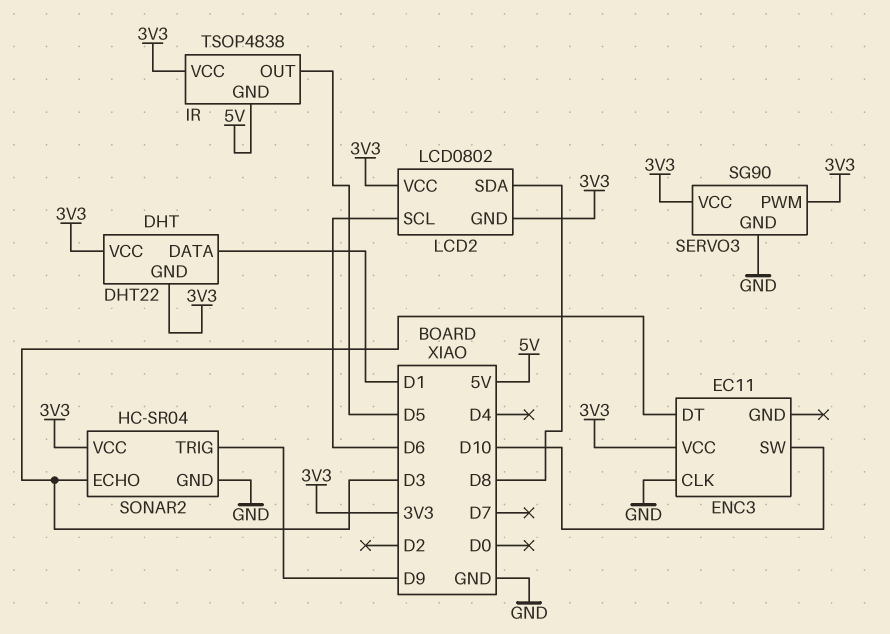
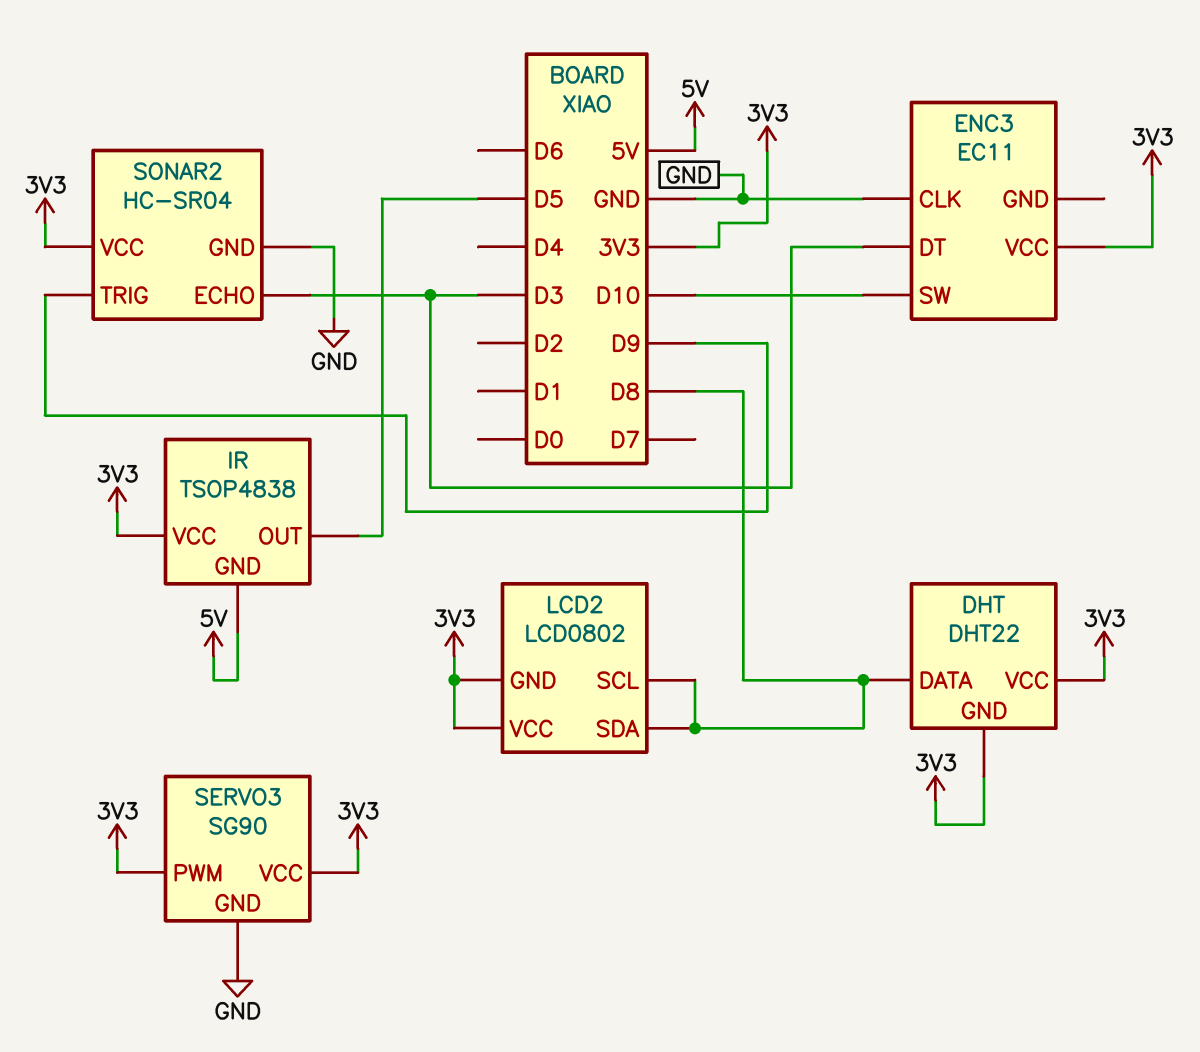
DHT pin DATA: D1 -> D8
LCD2 pin SCL: D6 -> D8

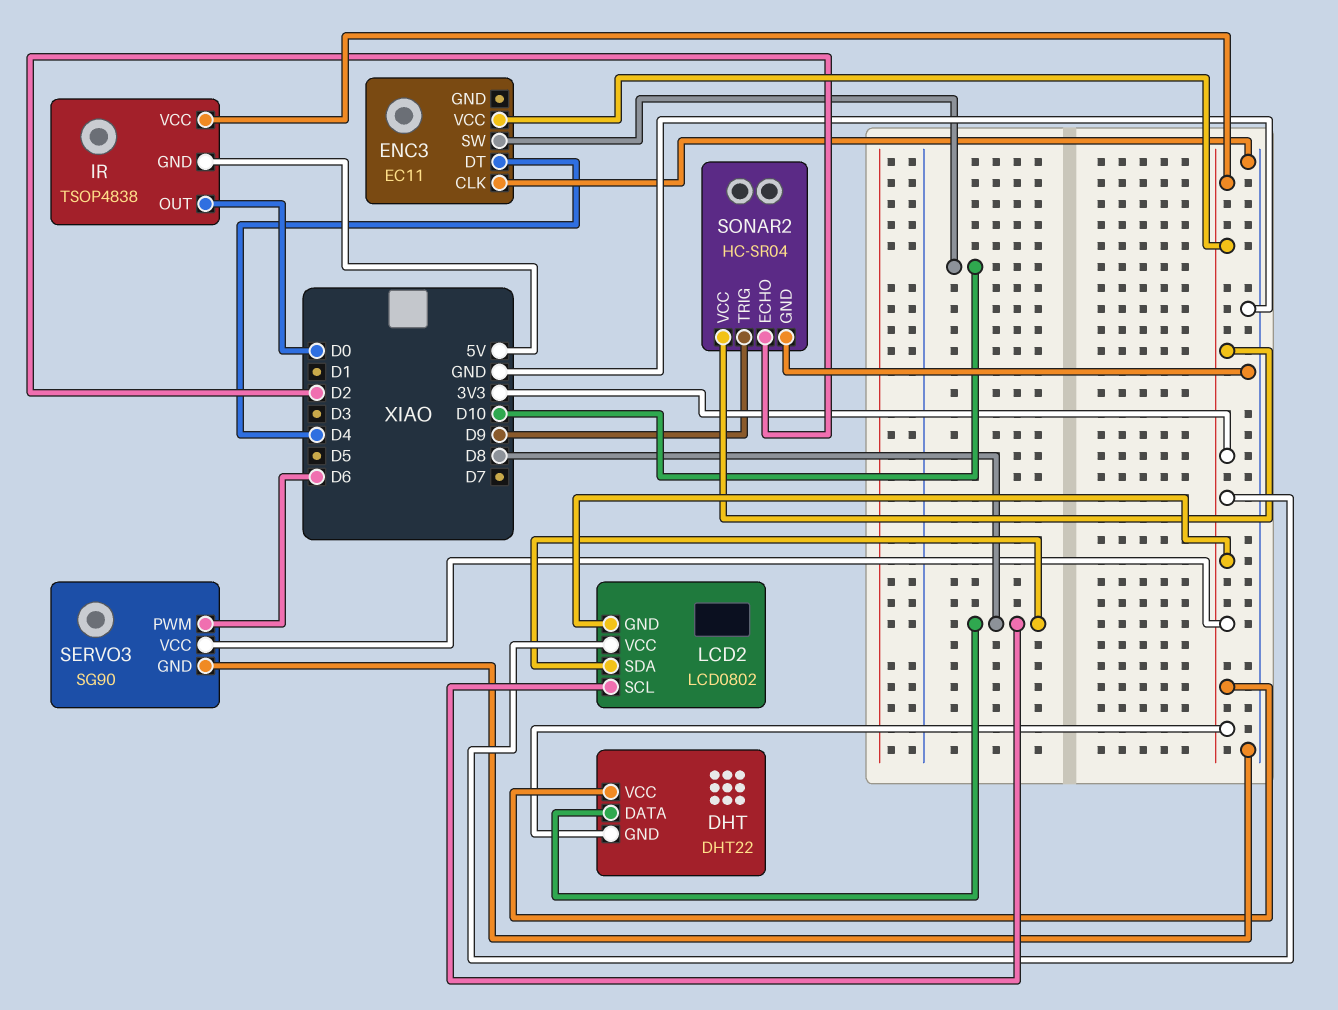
ENC3 pin DT: D3 -> D4
IR pin OUT: D5 -> D0
SERVO3 pin PWM: 3V3 -> D6
SONAR2 pin ECHO: D3 -> D2

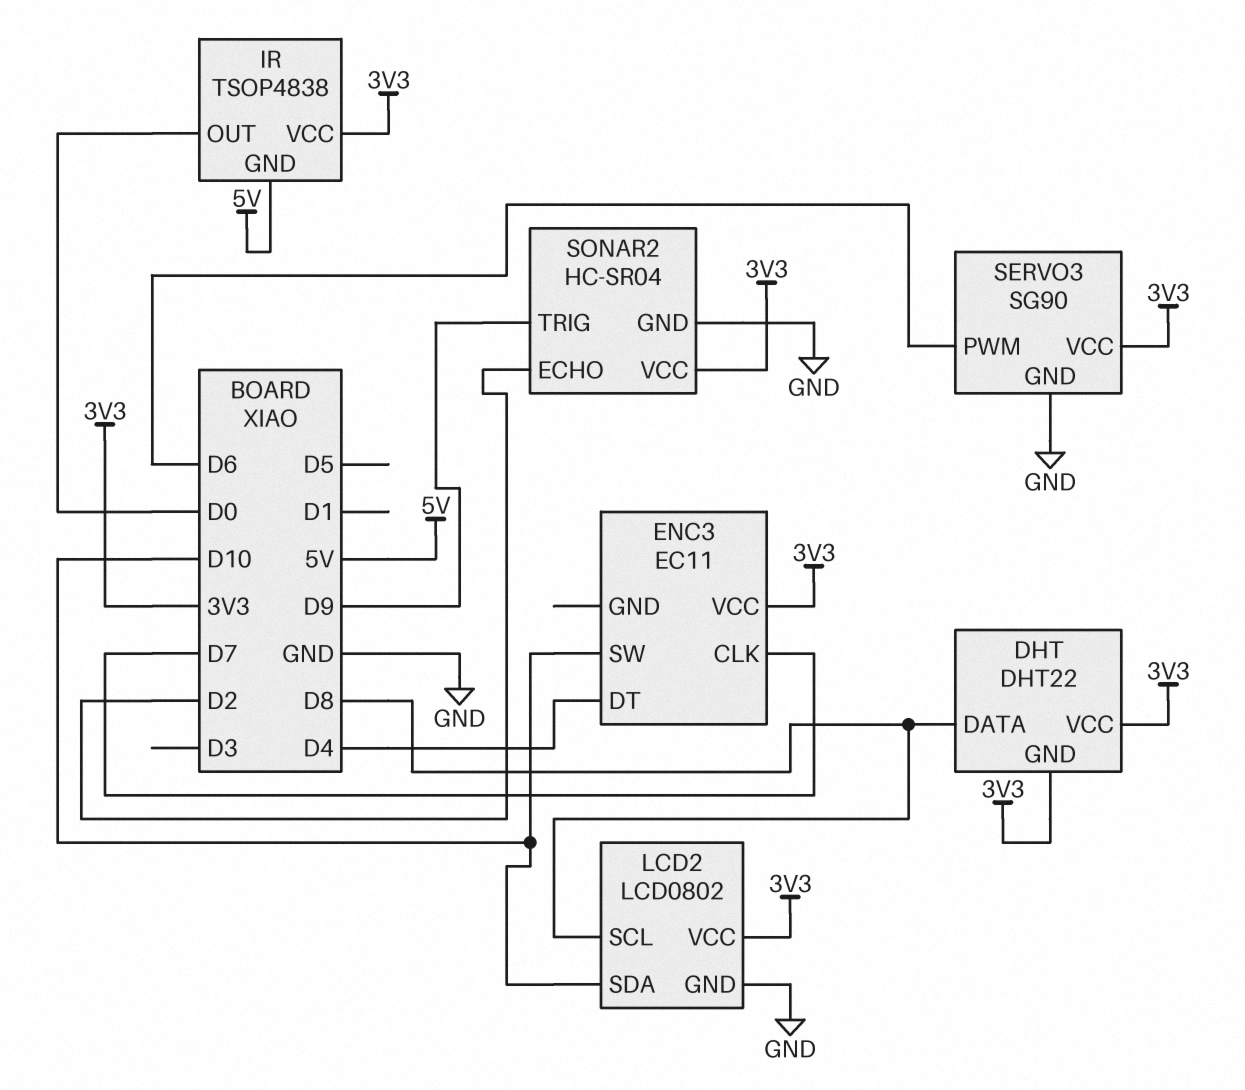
ENC3 pin CLK: GND -> D7
LCD2 pin GND: 3V3 -> GND
LCD2 pin SDA: D8 -> D10

